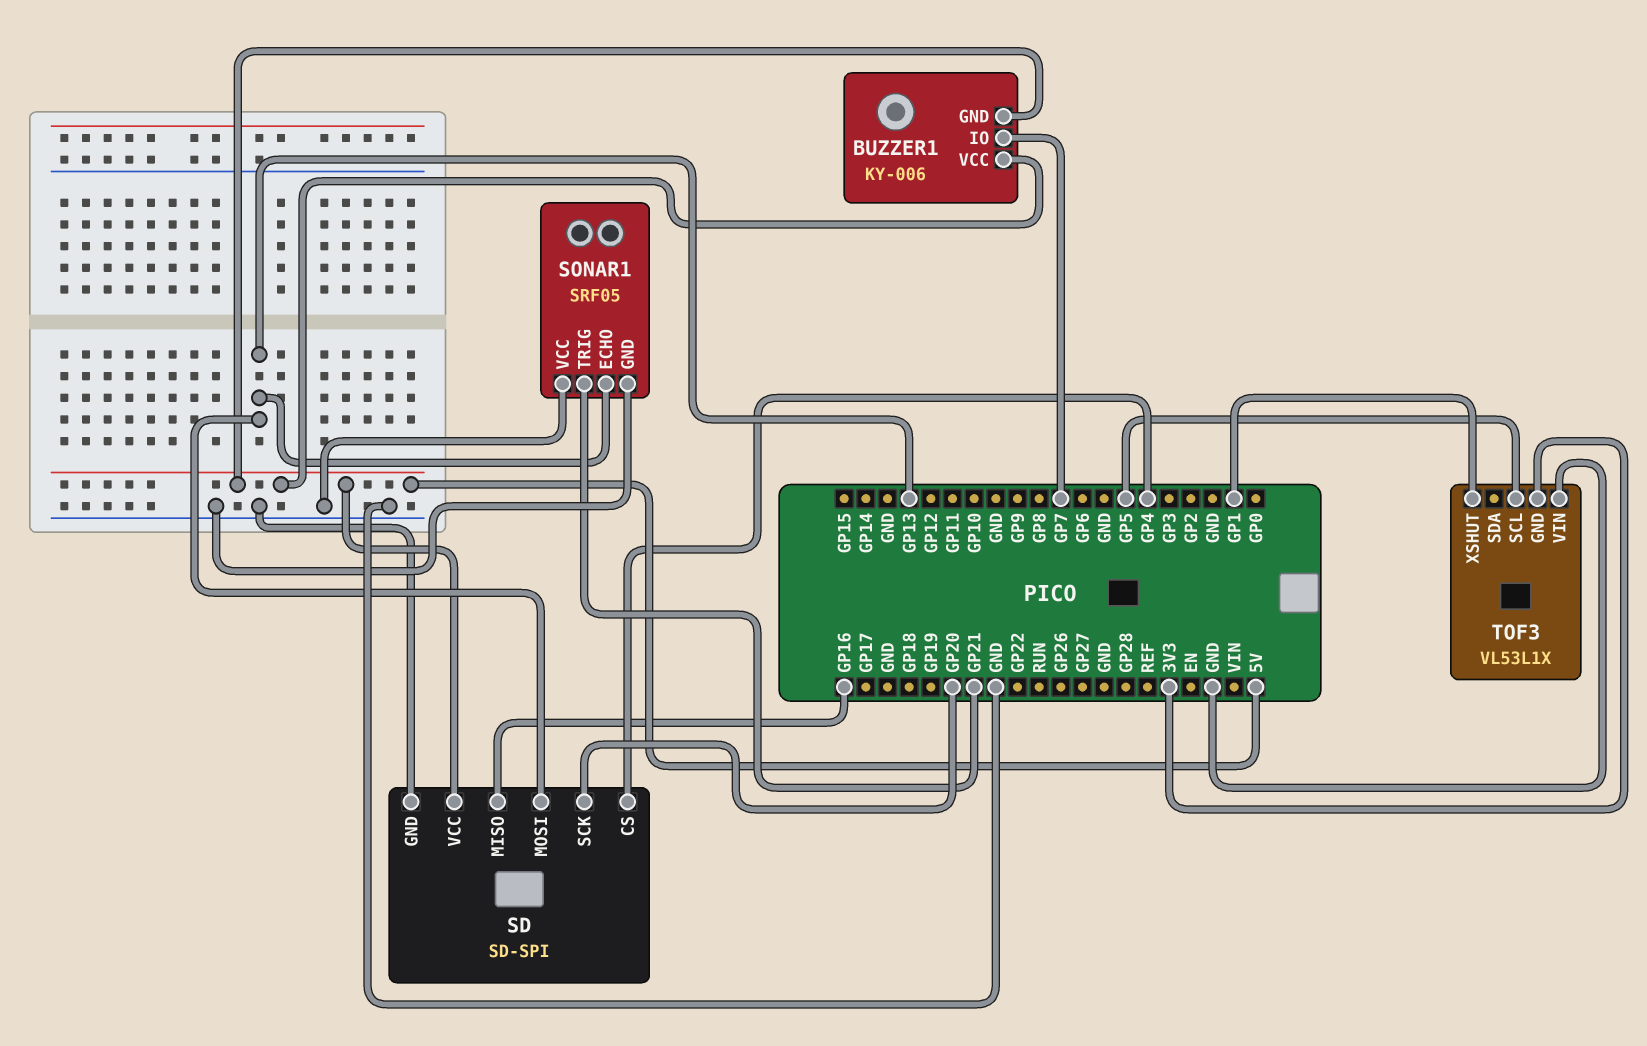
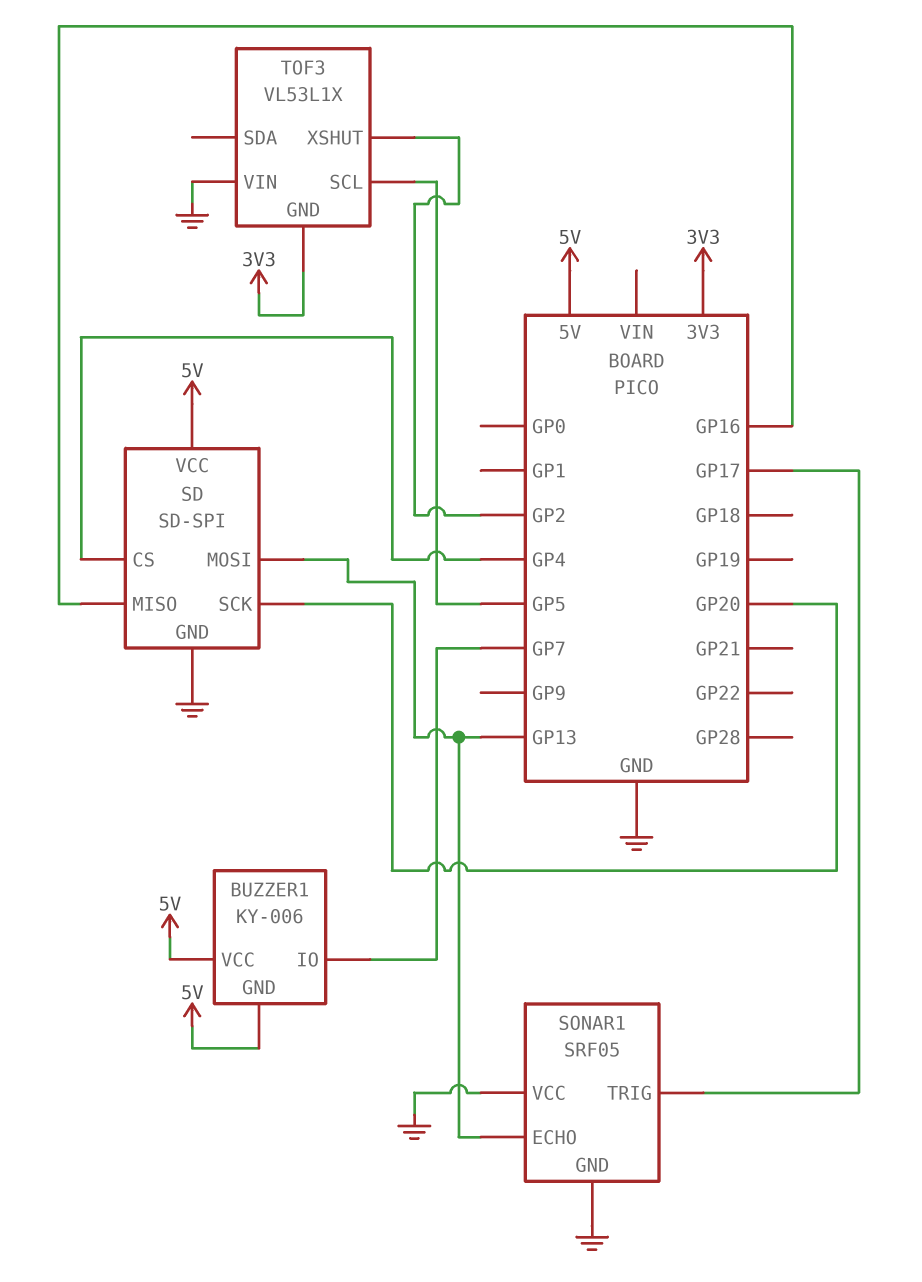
SONAR1 pin TRIG: GP21 -> GP17
TOF3 pin XSHUT: GP1 -> GP2

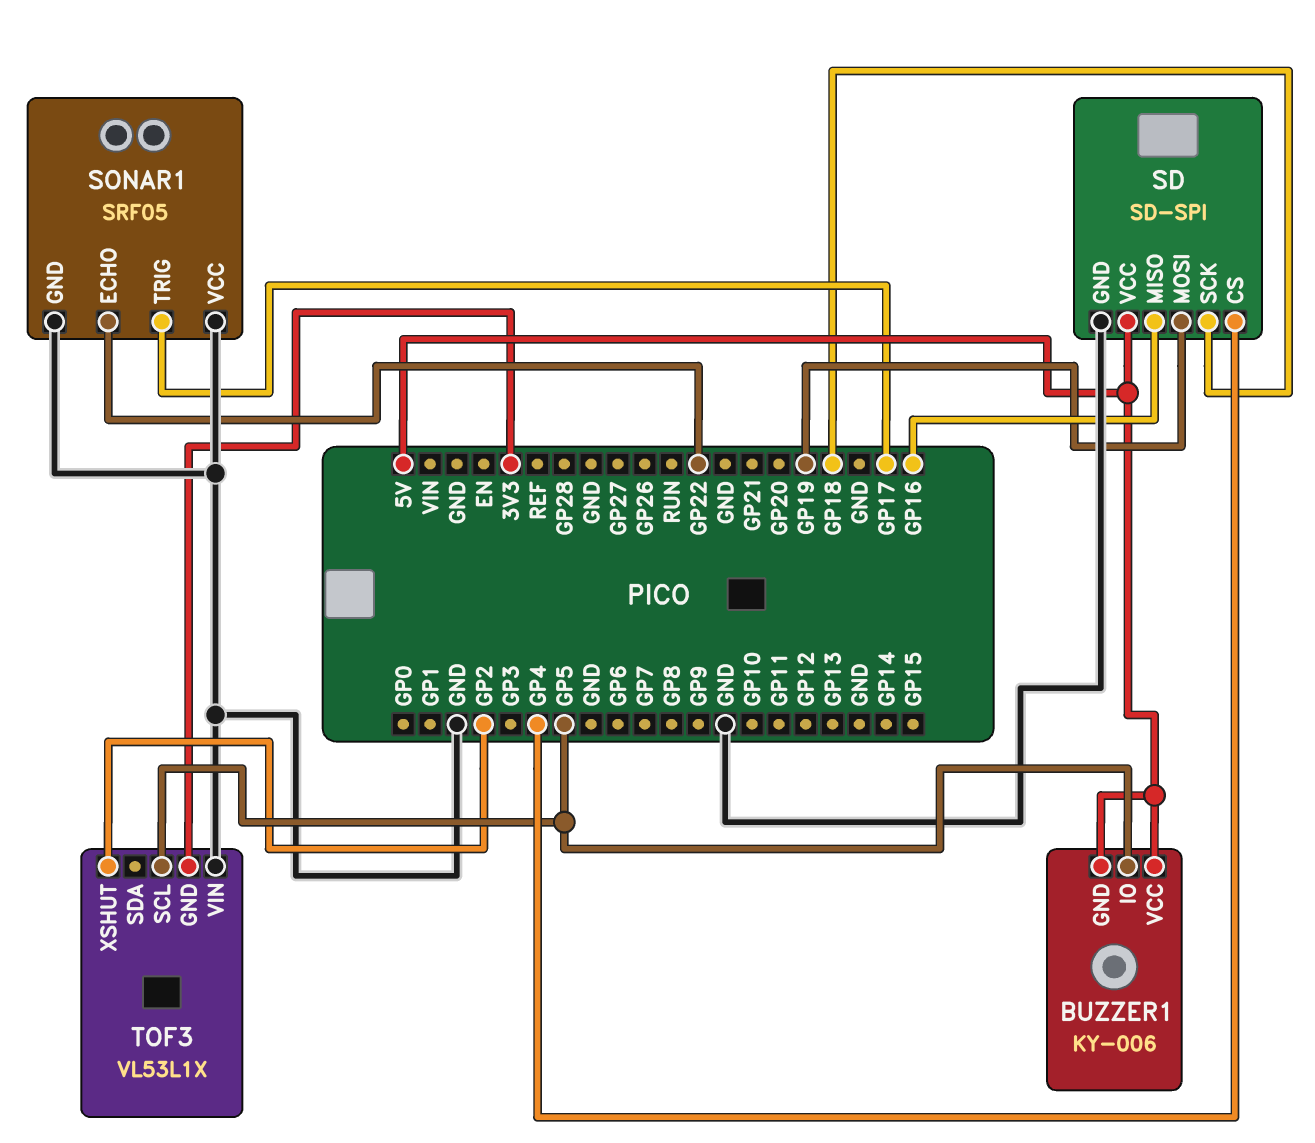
BUZZER1 pin IO: GP7 -> GP5
SD pin MOSI: GP13 -> GP19
SD pin SCK: GP20 -> GP18
SONAR1 pin ECHO: GP13 -> GP22

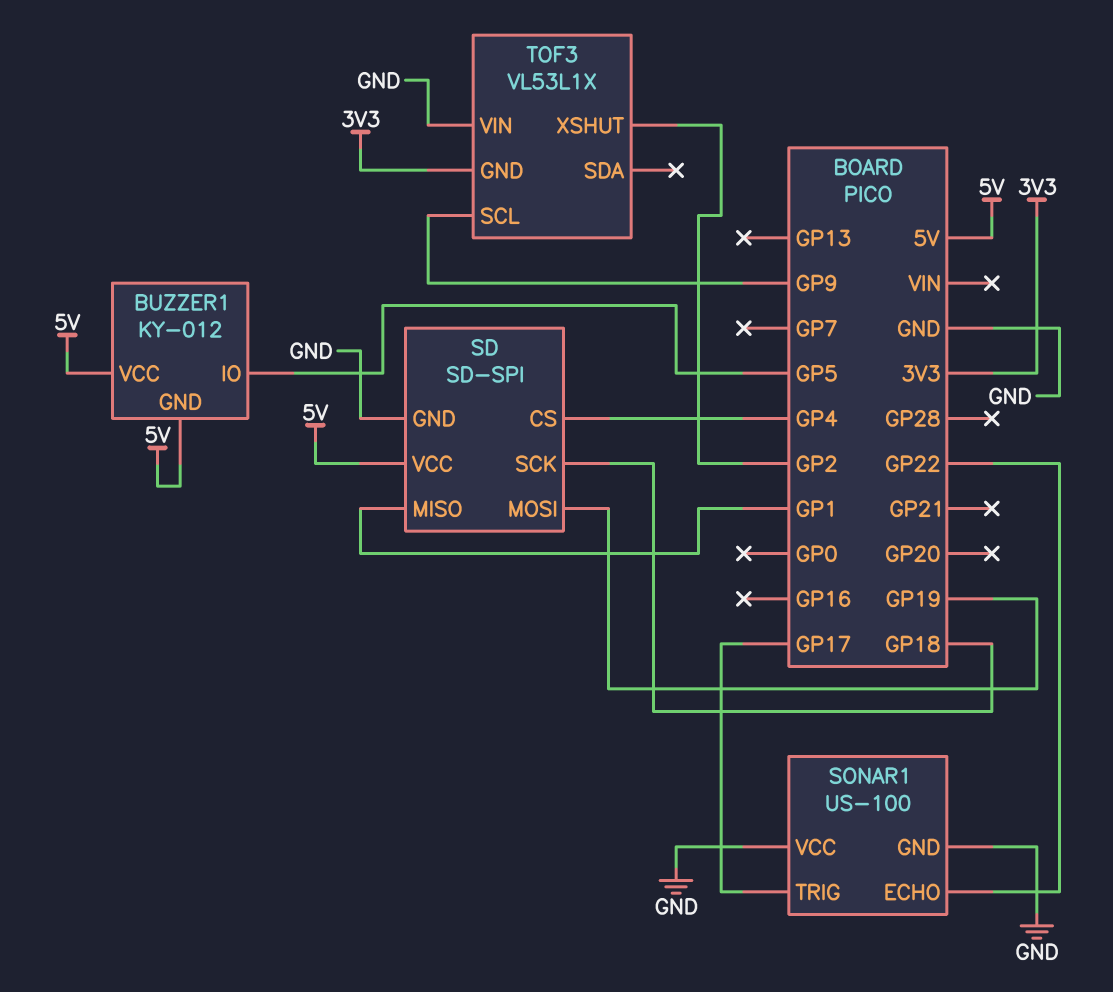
BUZZER1: KY-006 -> KY-012
SD pin MISO: GP16 -> GP1
SONAR1: SRF05 -> US-100
TOF3 pin SCL: GP5 -> GP9

